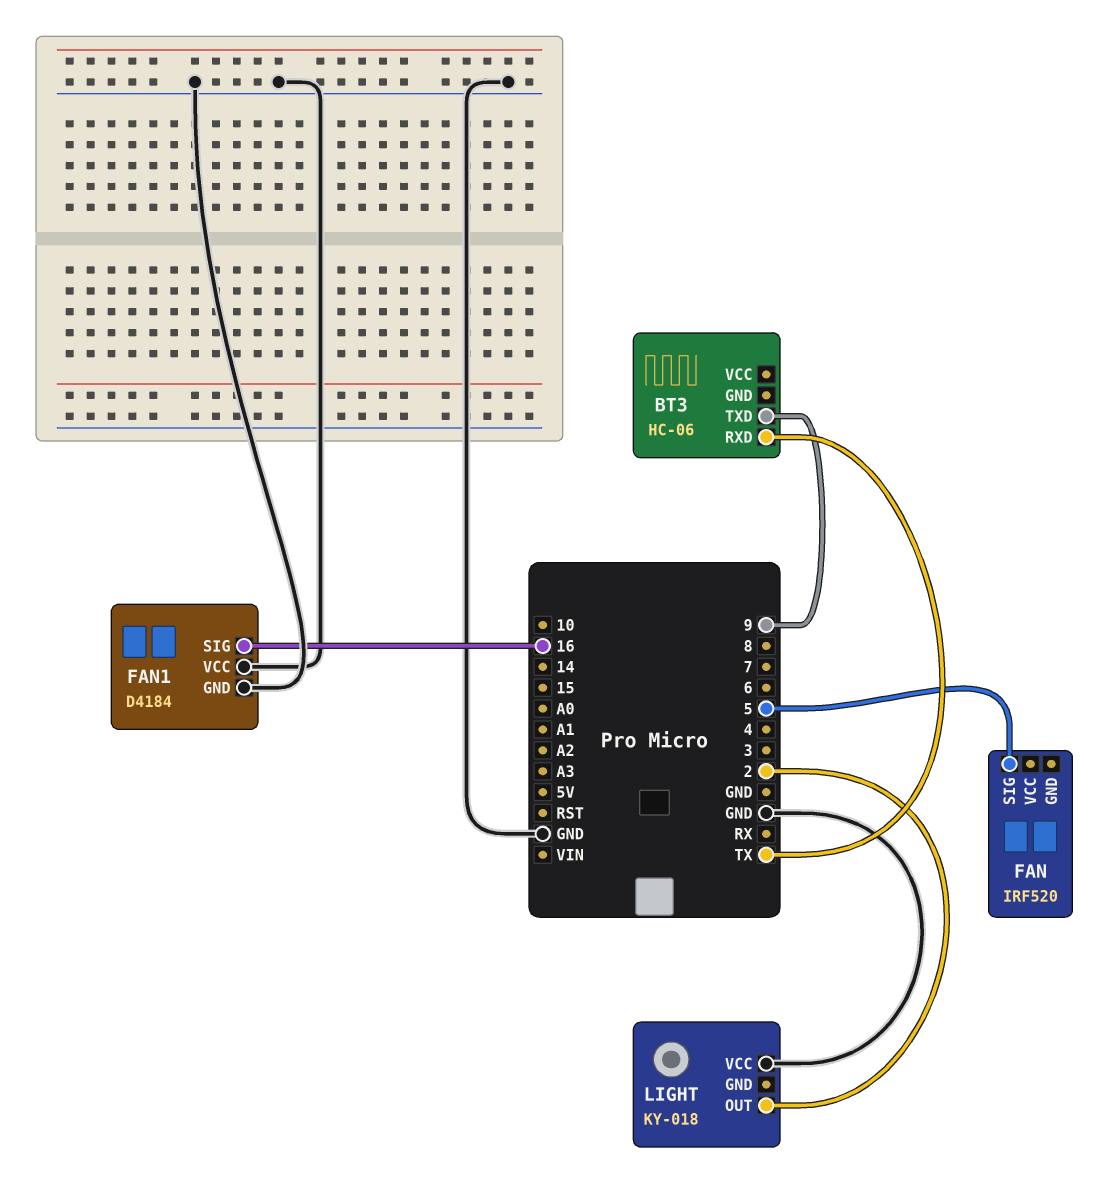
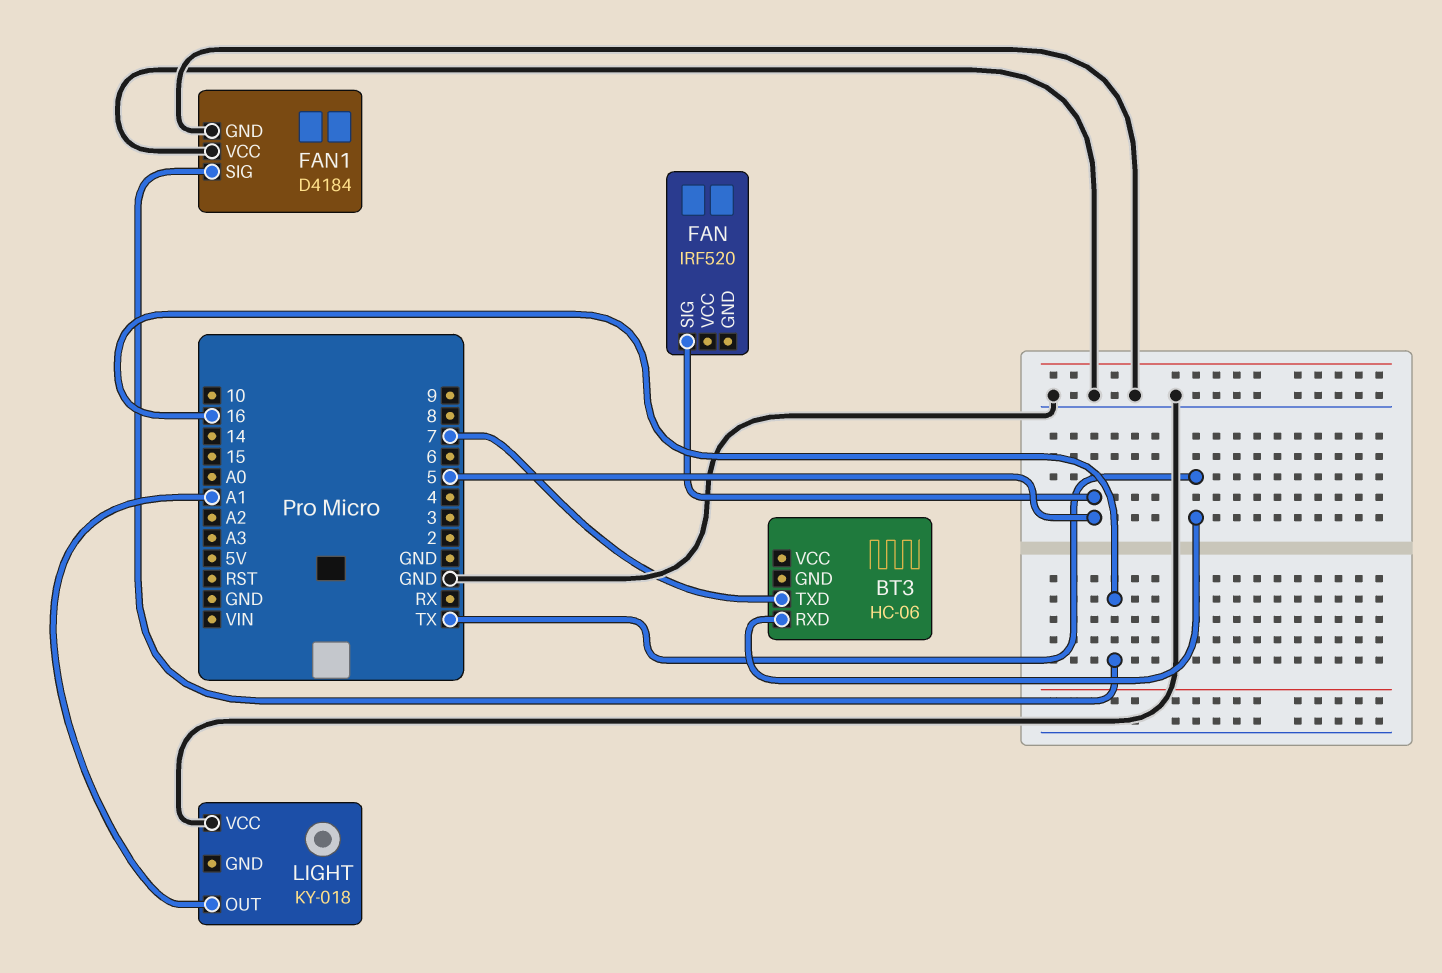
BT3 pin TXD: 9 -> 7
LIGHT pin OUT: 2 -> A1

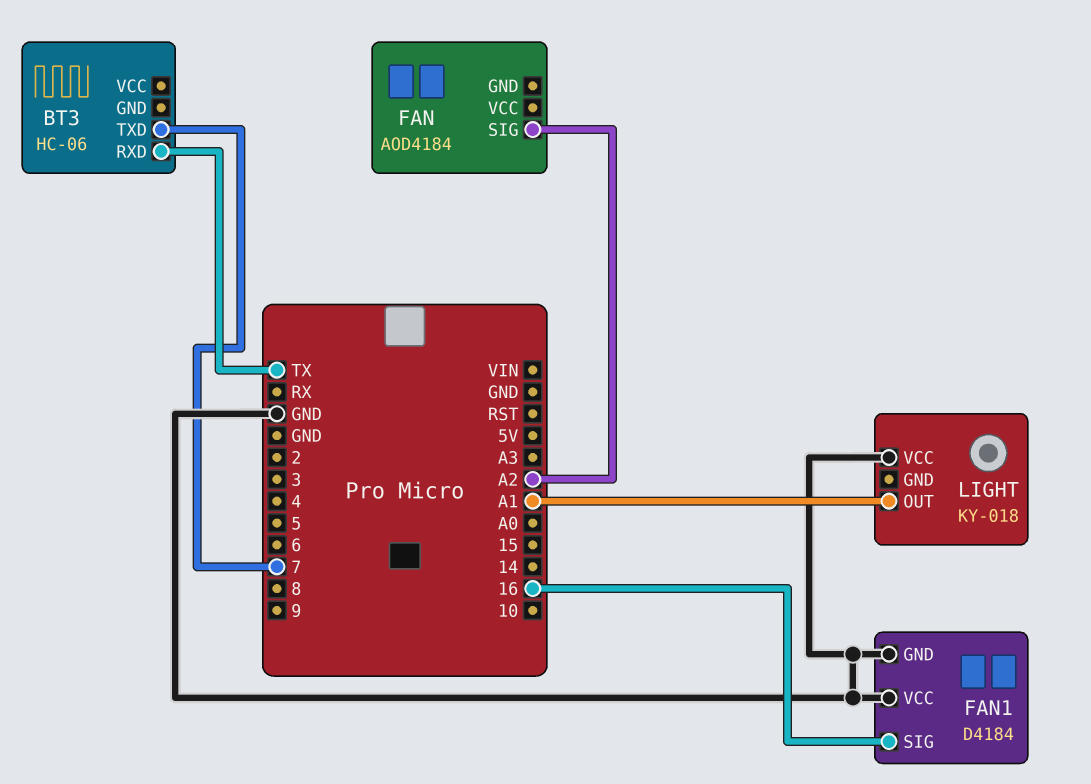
FAN: IRF520 -> AOD4184
FAN pin SIG: 5 -> A2

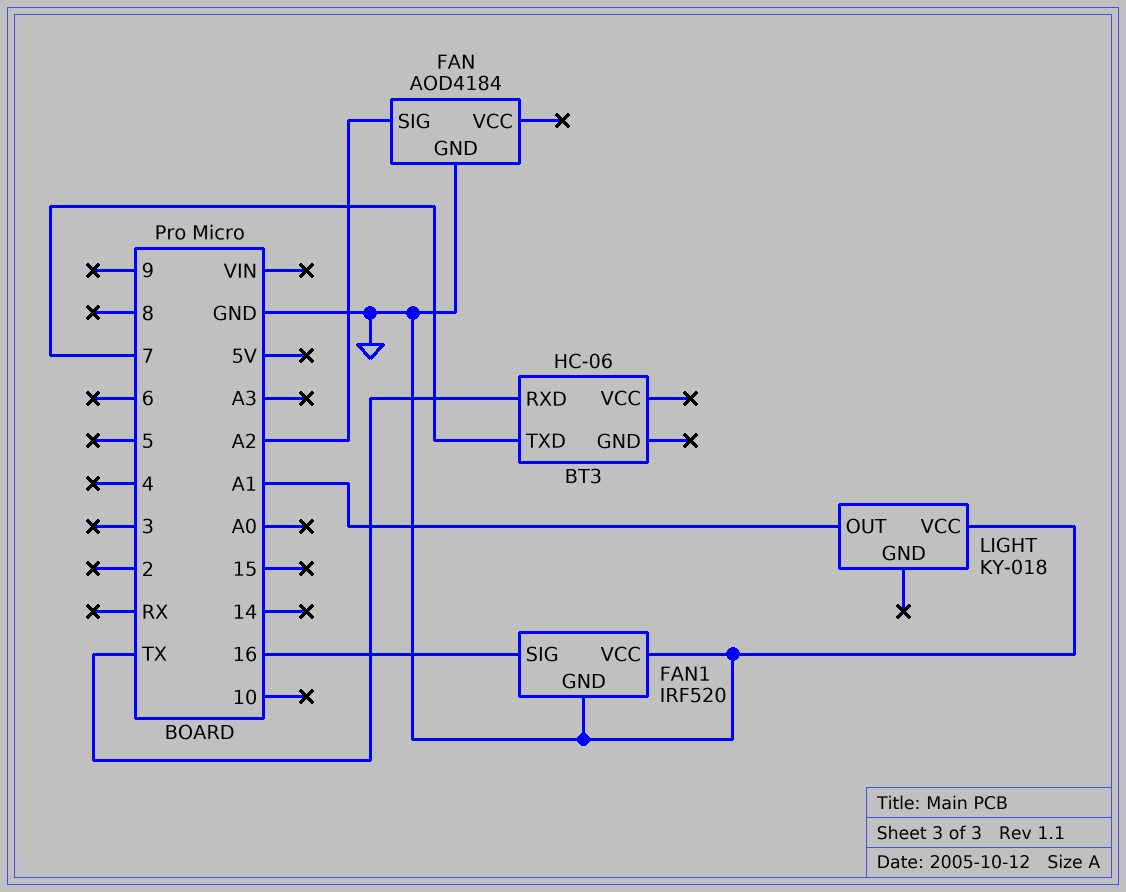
FAN pin GND: none -> GND
FAN1: D4184 -> IRF520

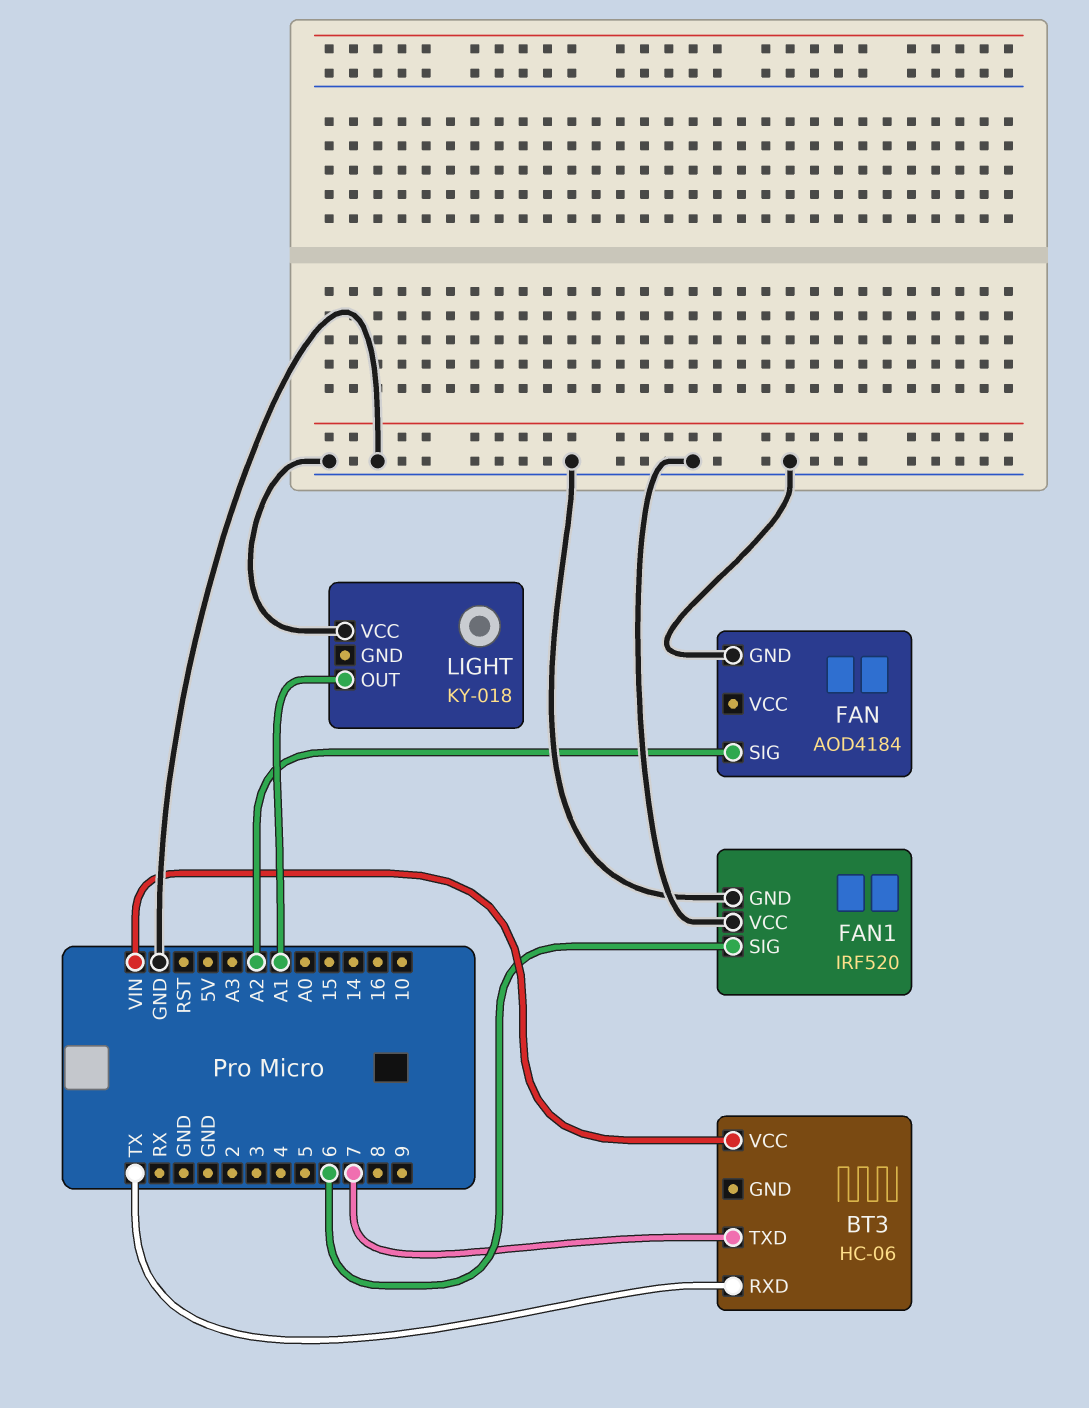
BT3 pin VCC: none -> VIN
FAN1 pin SIG: 16 -> 6

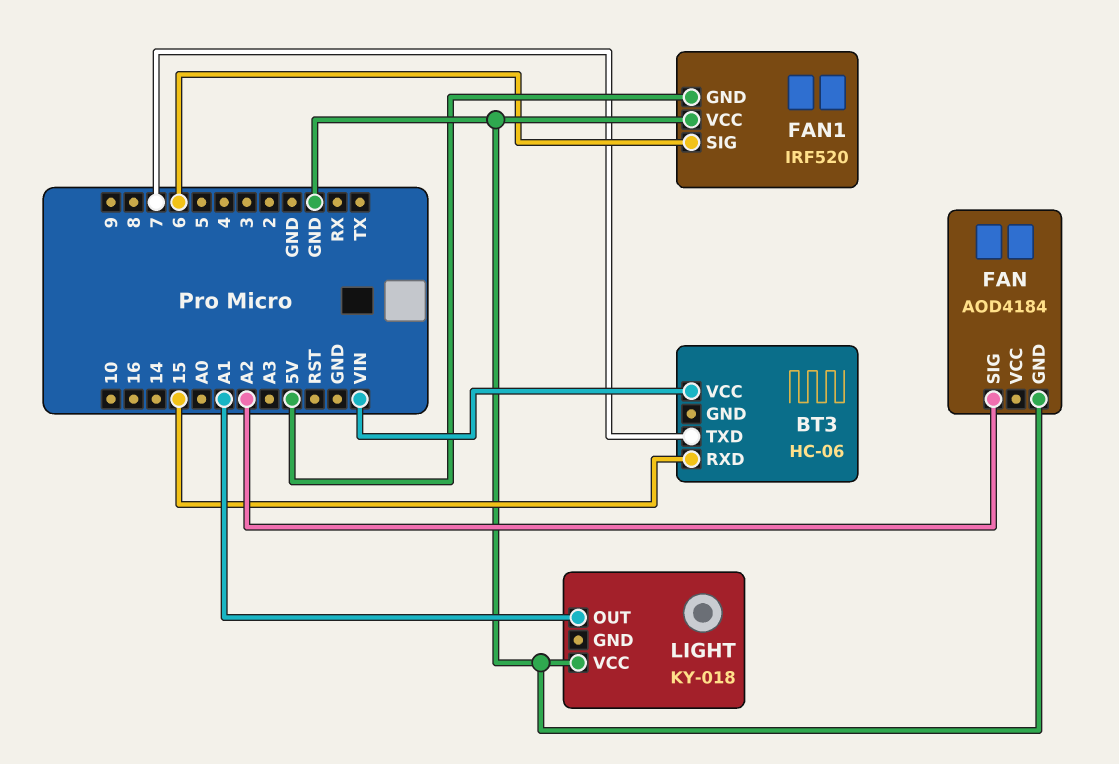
BT3 pin RXD: TX -> 15
FAN1 pin GND: GND -> 5V

